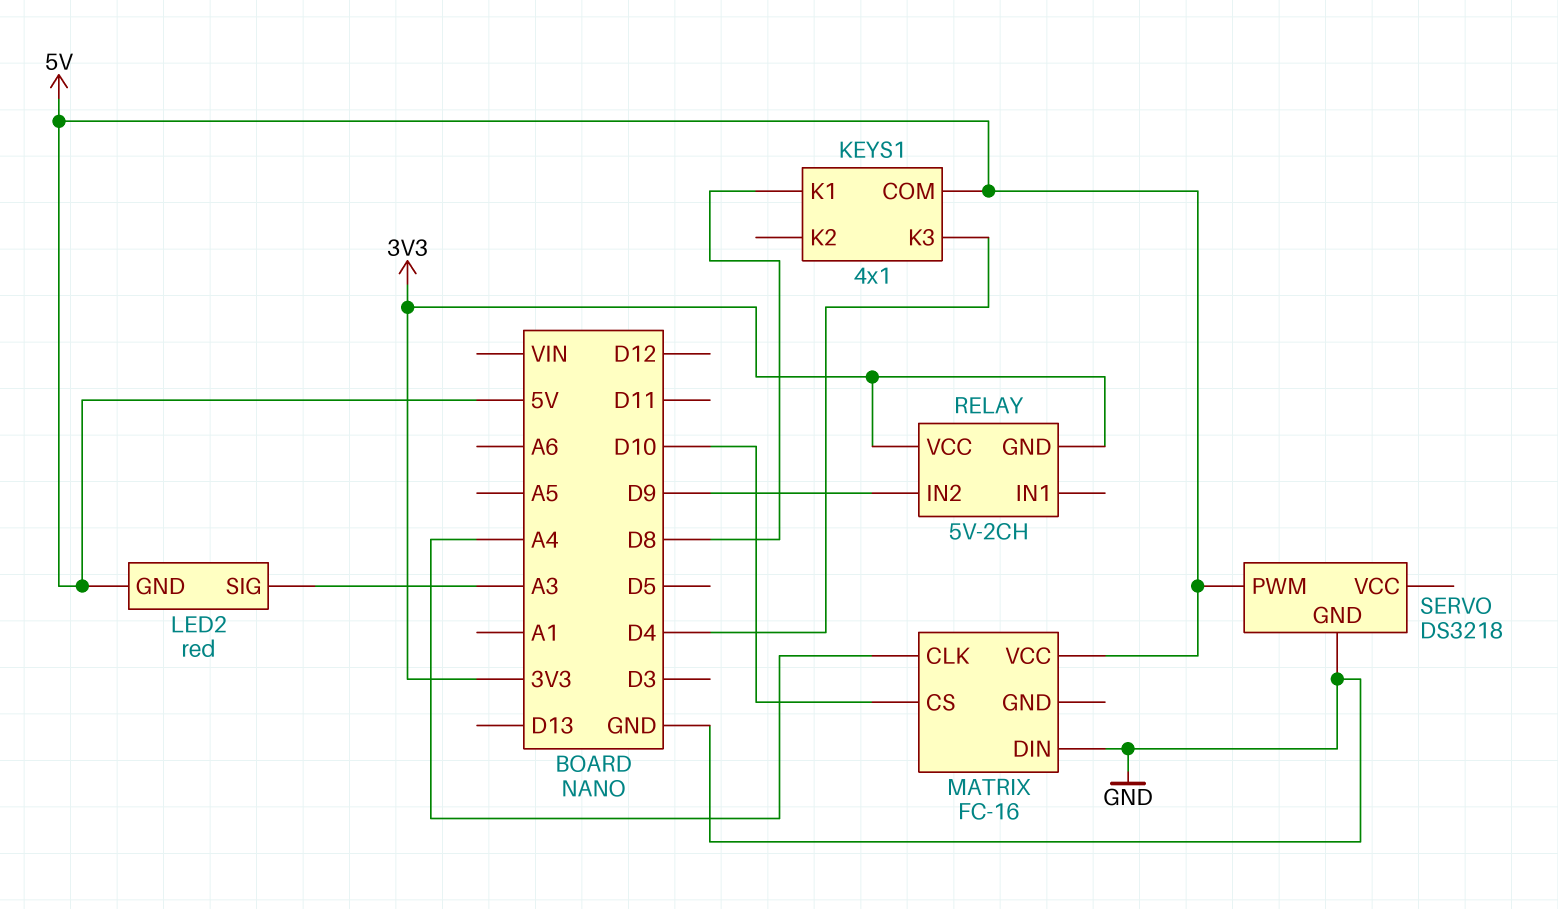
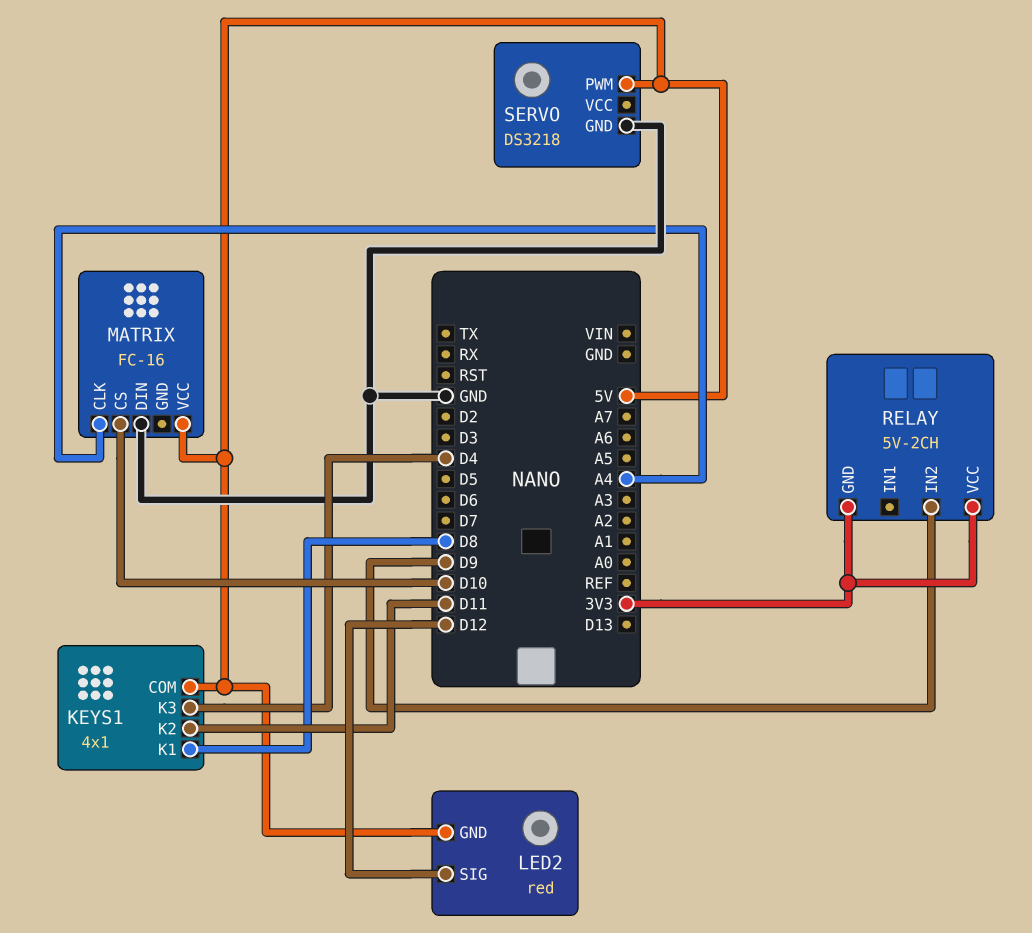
KEYS1 pin K2: none -> D11
LED2 pin SIG: A3 -> D12

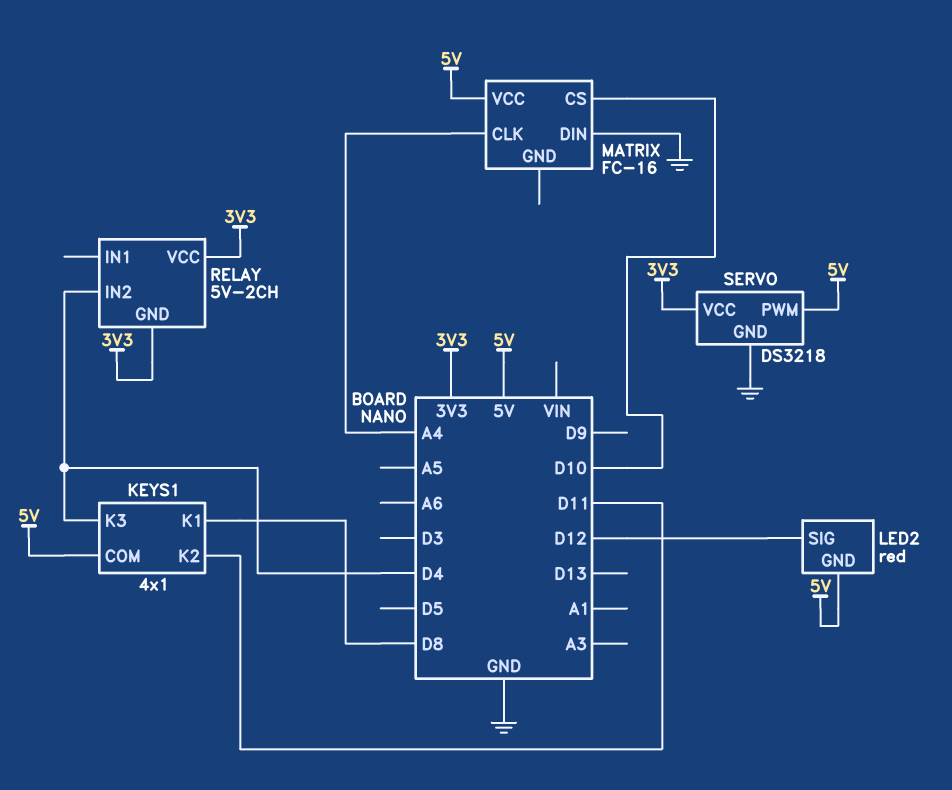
RELAY pin IN2: D9 -> D4
SERVO pin VCC: none -> 3V3

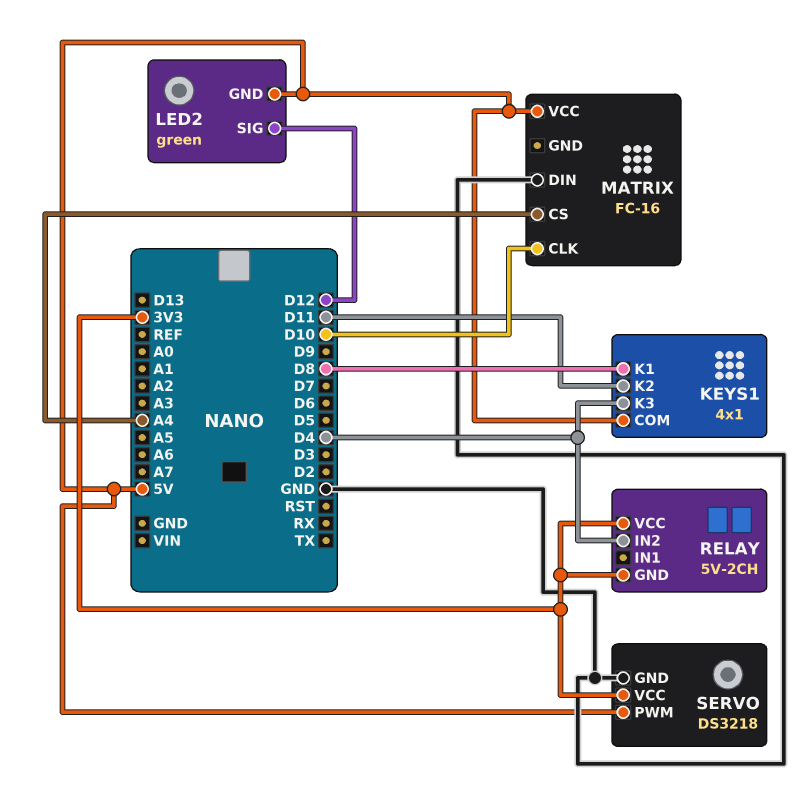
LED2: red -> green
MATRIX pin CLK: A4 -> D10
MATRIX pin CS: D10 -> A4

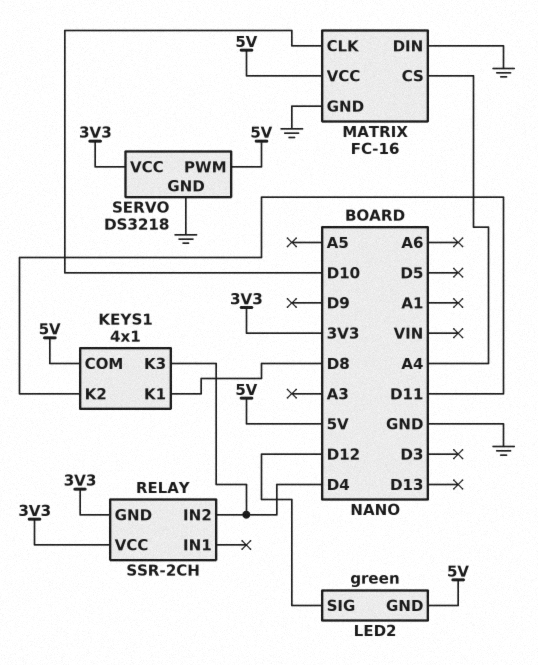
MATRIX pin GND: none -> GND
RELAY: 5V-2CH -> SSR-2CH

